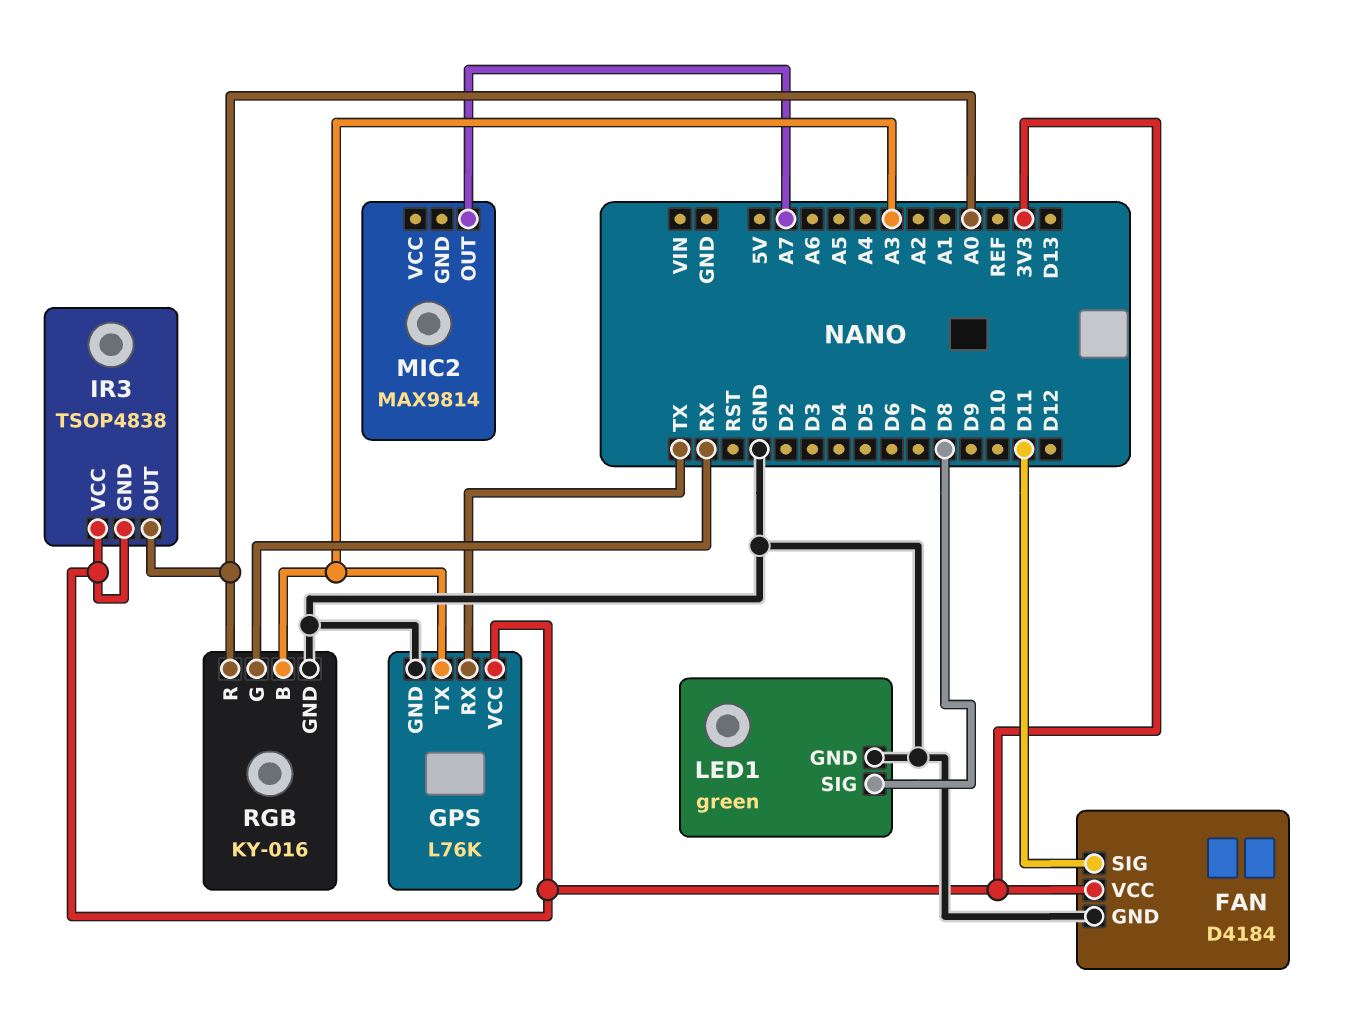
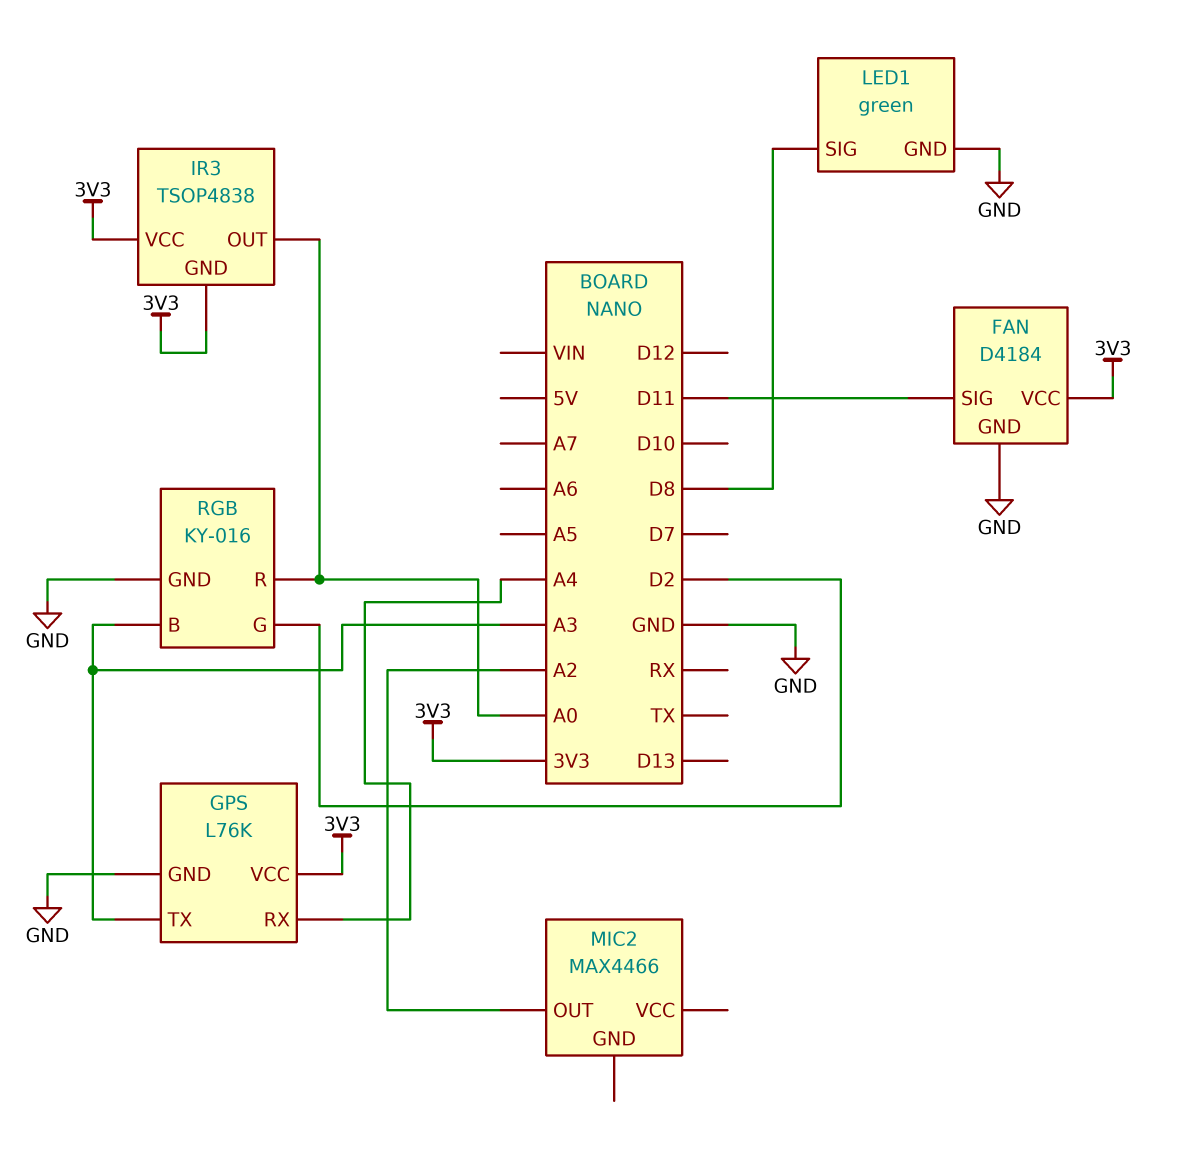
GPS pin RX: TX -> A4
MIC2: MAX9814 -> MAX4466
MIC2 pin OUT: A7 -> A2
RGB pin G: RX -> D2

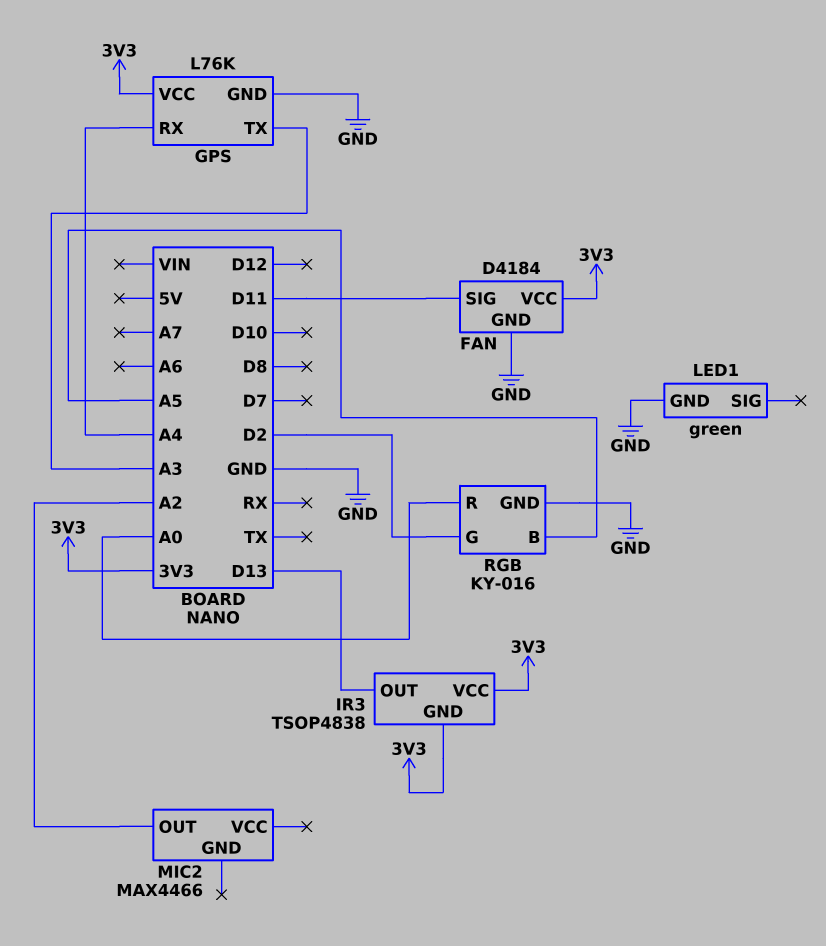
IR3 pin OUT: A0 -> D13
LED1 pin SIG: D8 -> none
RGB pin B: A3 -> A5

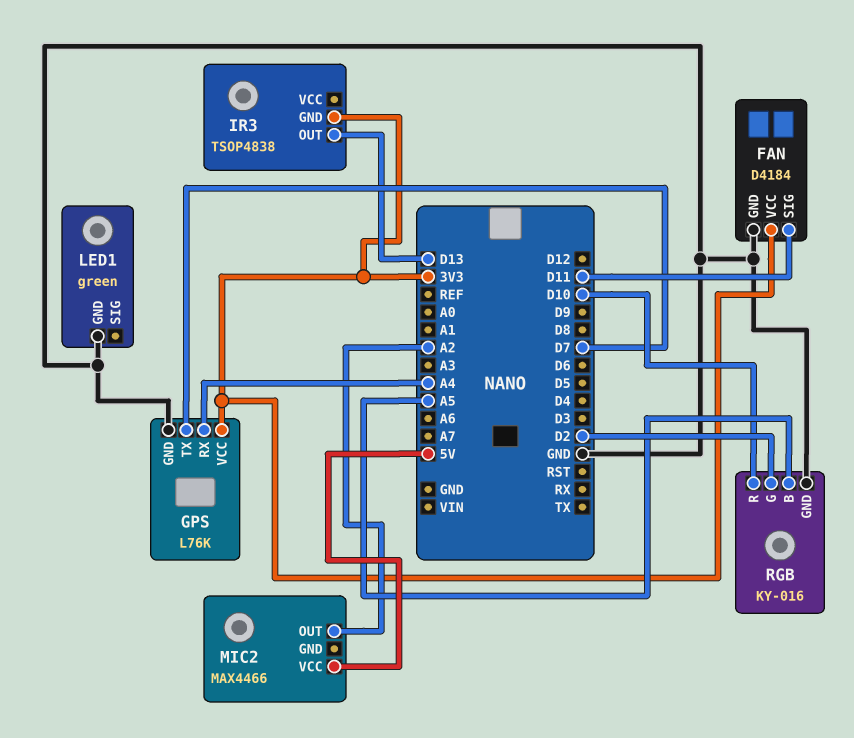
GPS pin TX: A3 -> D7
IR3 pin VCC: 3V3 -> none
MIC2 pin VCC: none -> 5V
RGB pin R: A0 -> D10

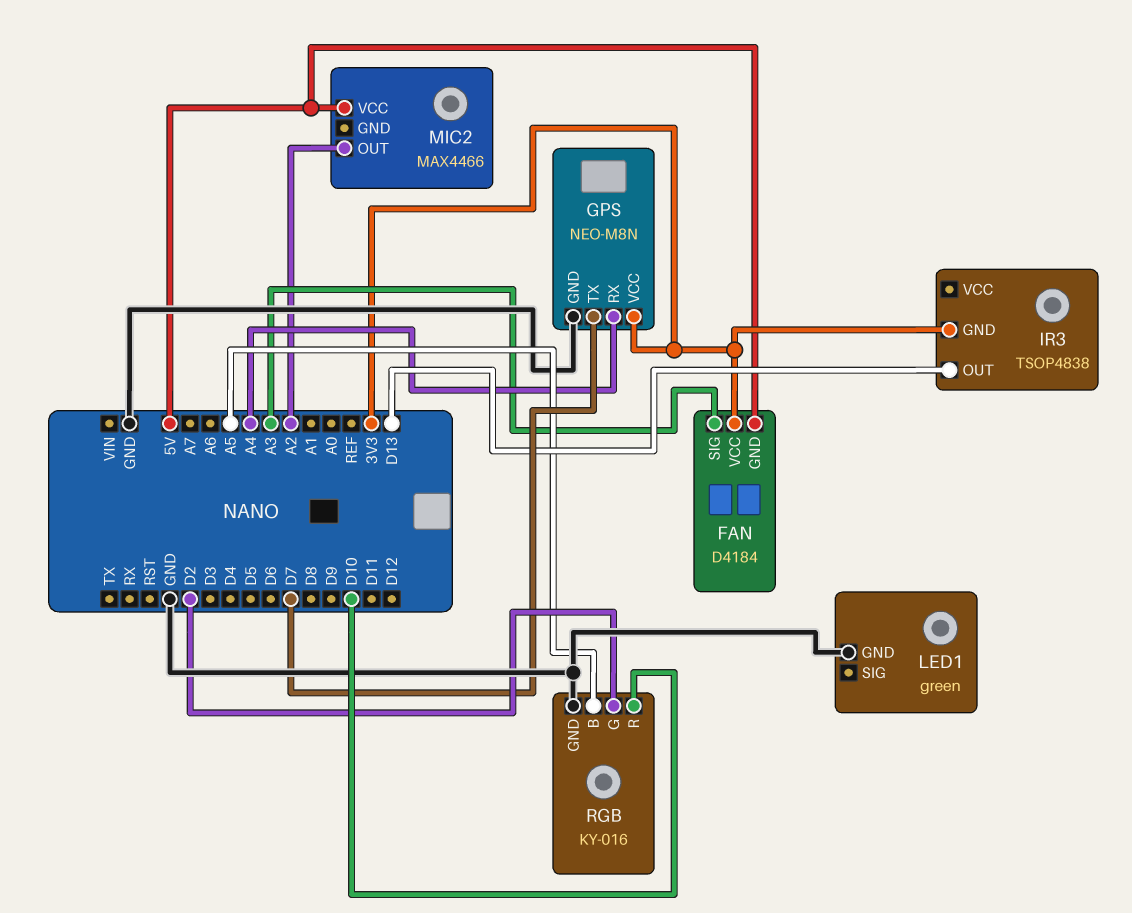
FAN pin GND: GND -> 5V
FAN pin SIG: D11 -> A3
GPS: L76K -> NEO-M8N

